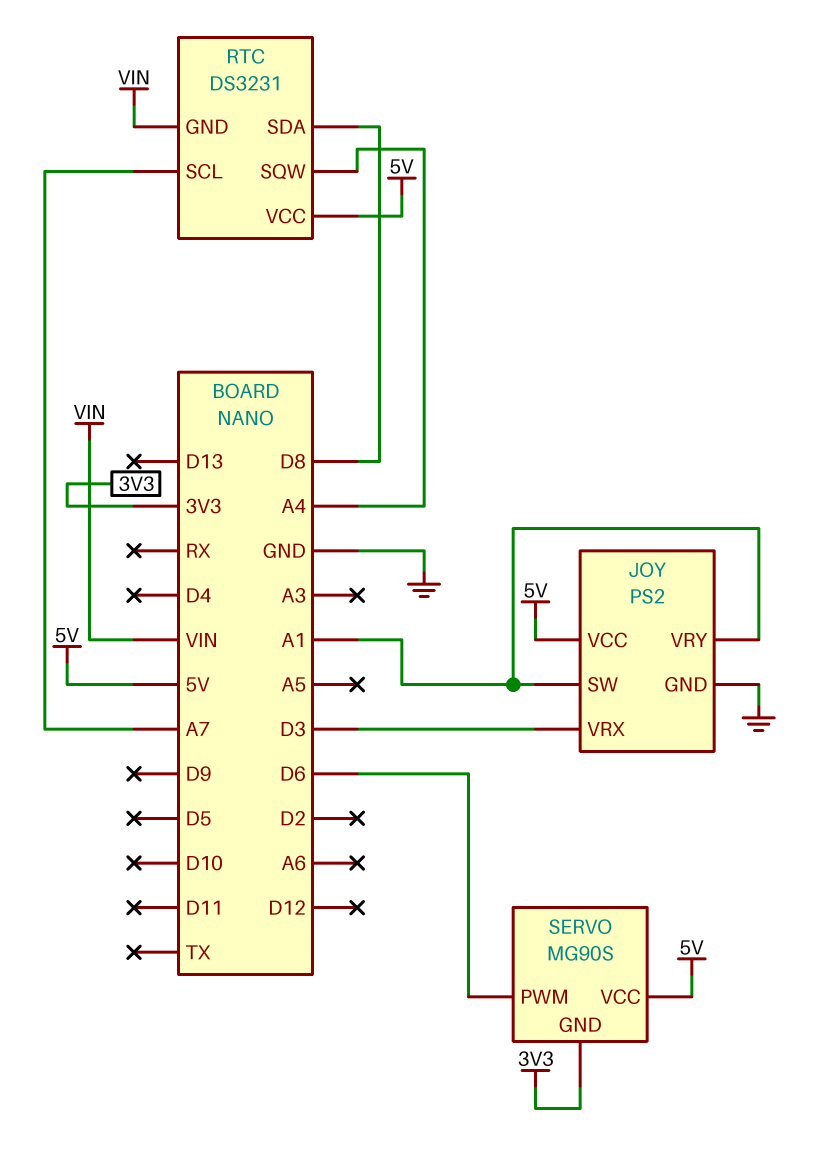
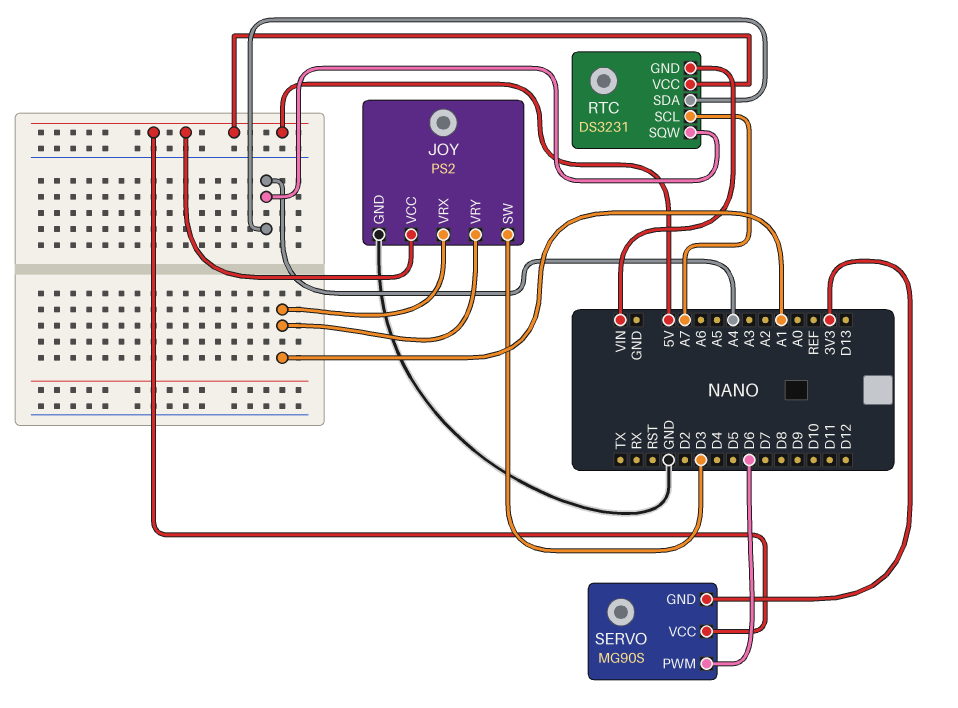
JOY pin SW: A1 -> D3
JOY pin VRX: D3 -> A1
RTC pin SDA: D8 -> A4

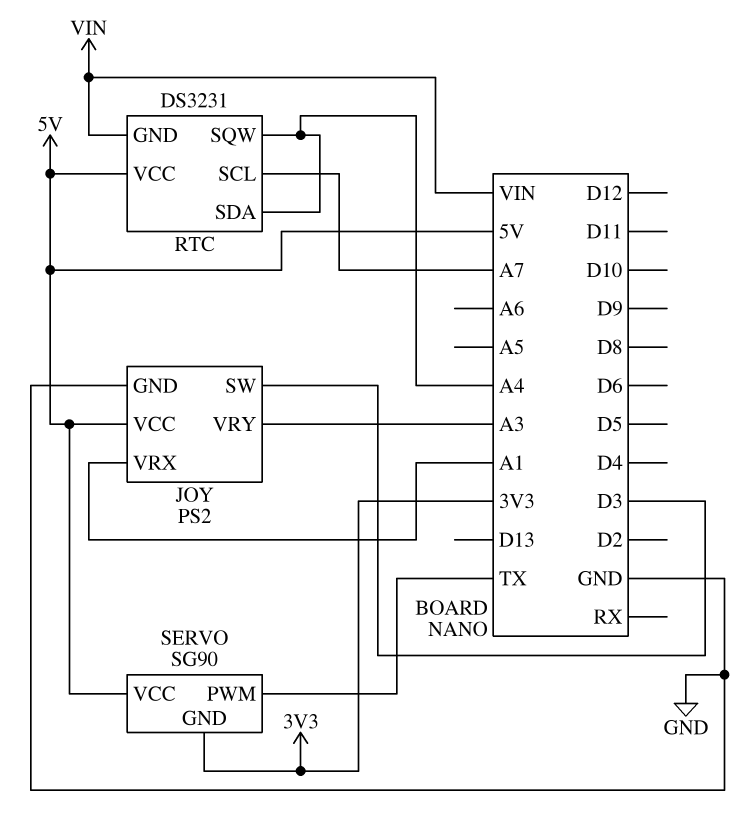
JOY pin VRY: A1 -> A3
SERVO: MG90S -> SG90
SERVO pin PWM: D6 -> TX

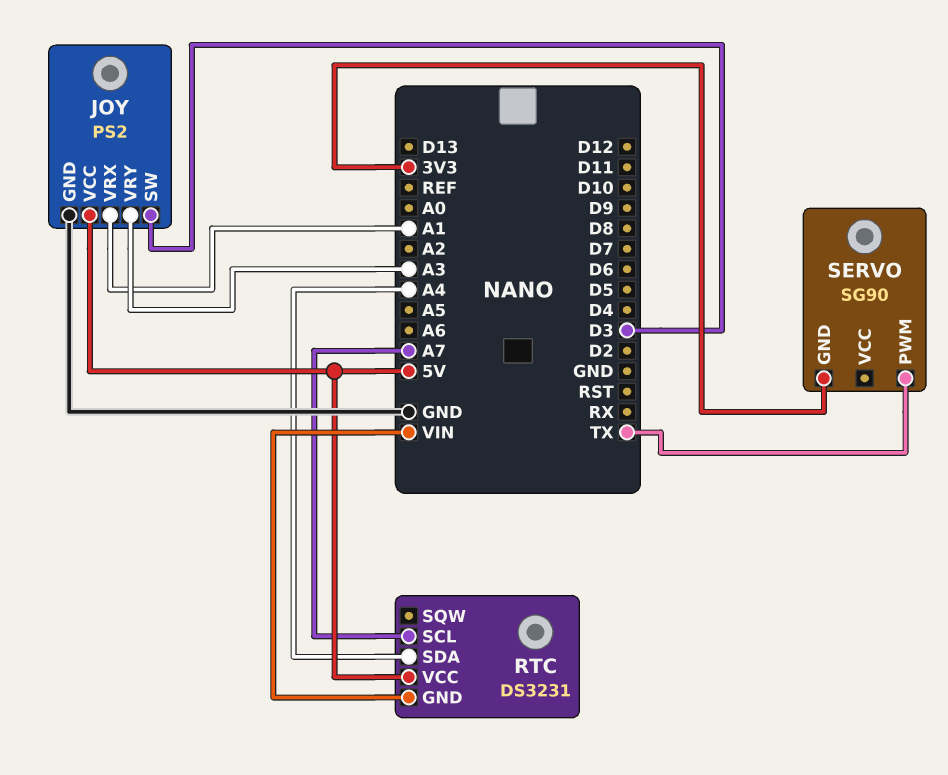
RTC pin SQW: A4 -> none
SERVO pin VCC: 5V -> none

